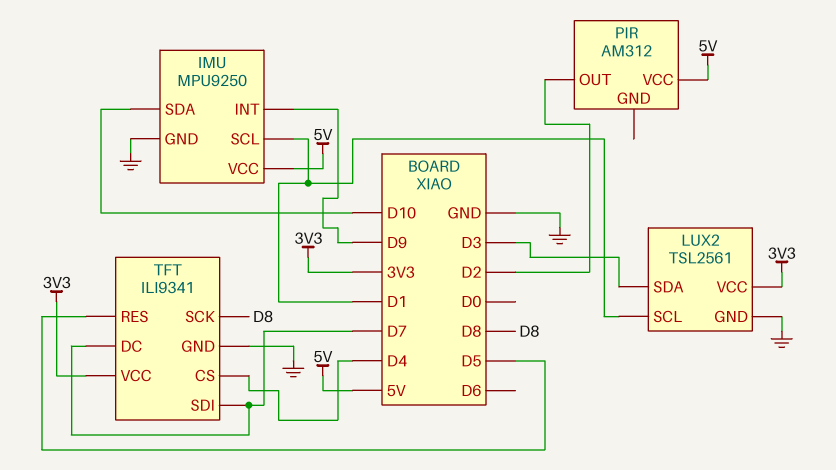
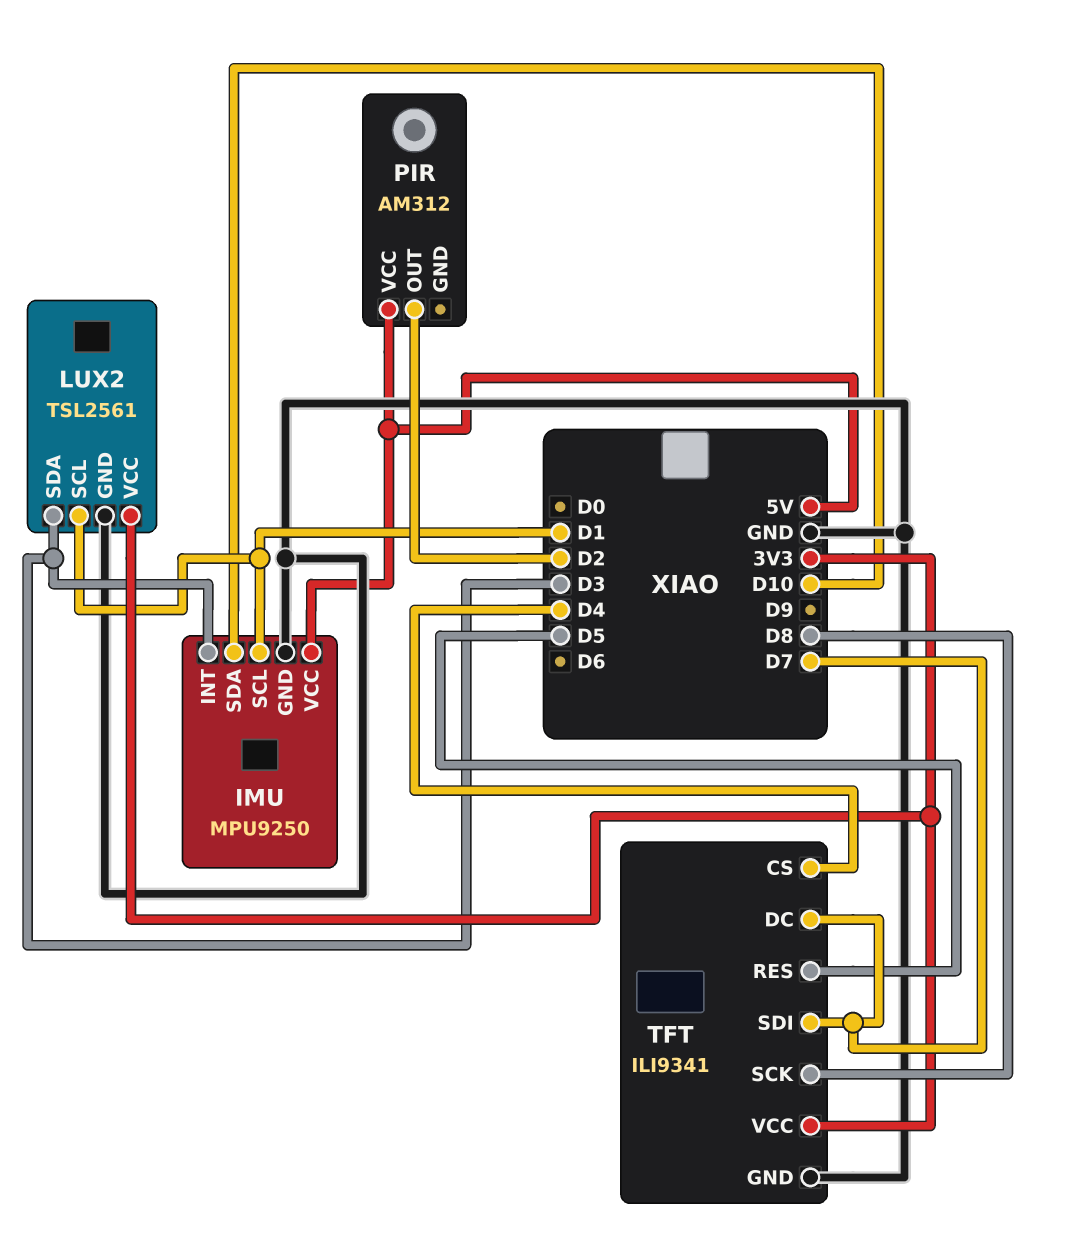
IMU pin INT: D9 -> D3

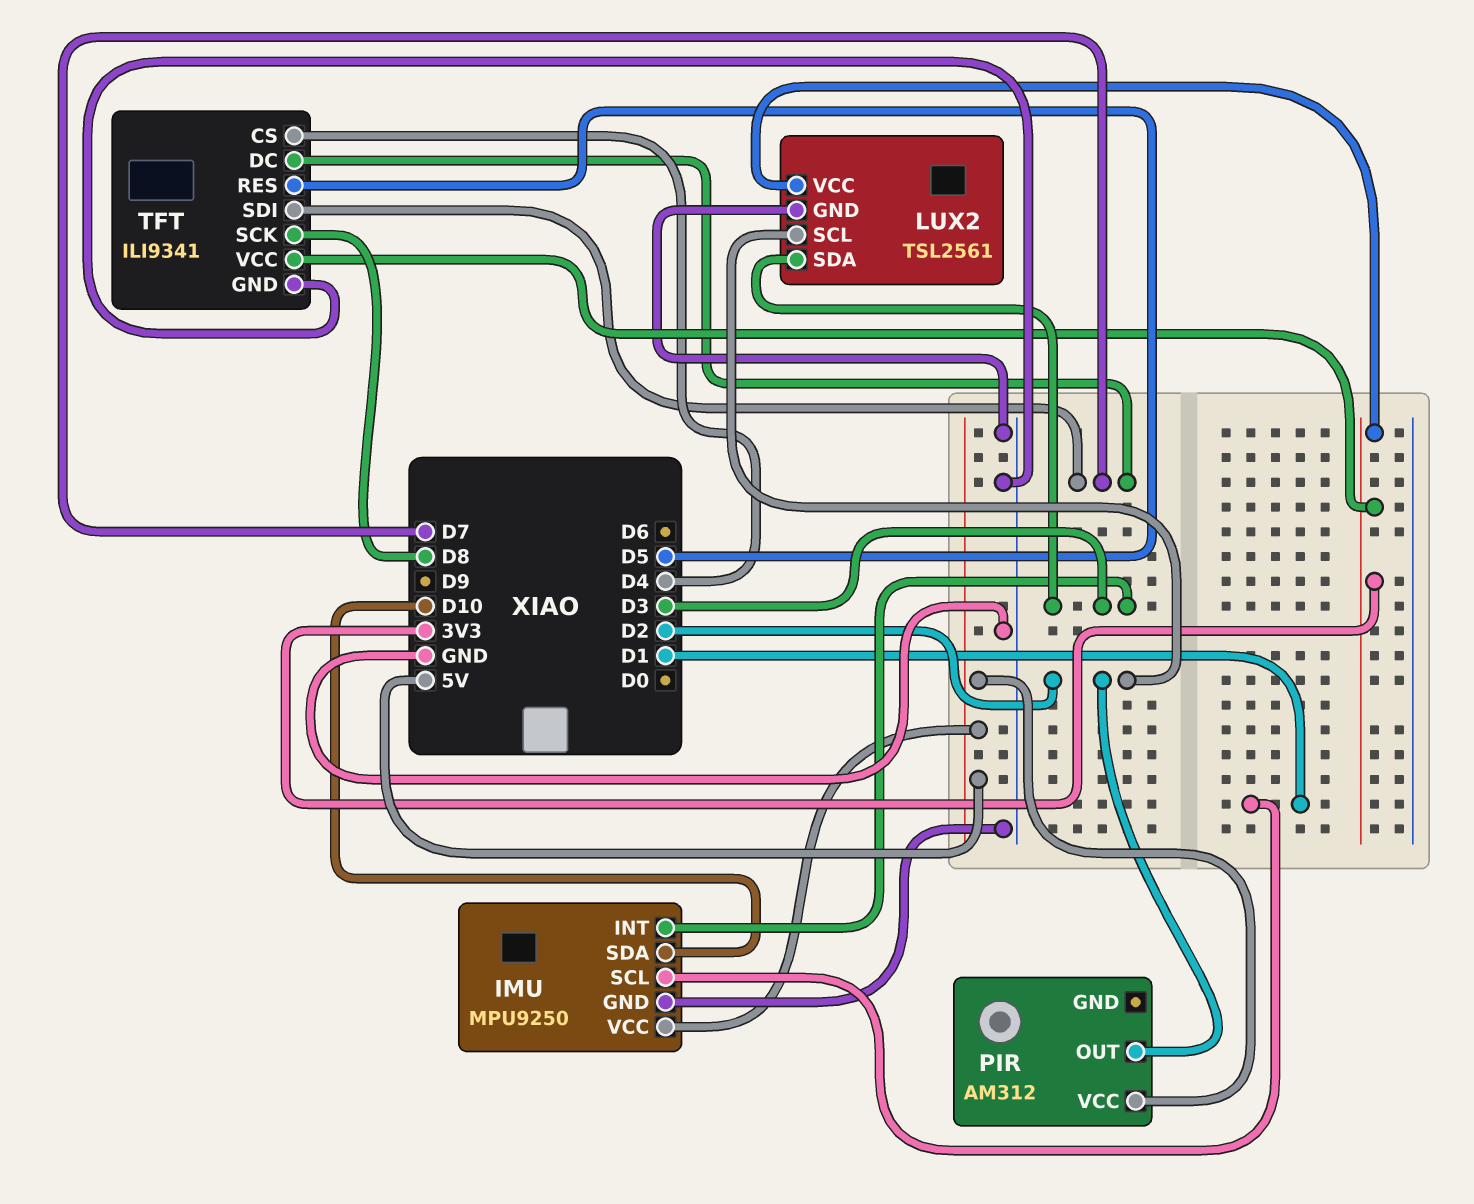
LUX2 pin SCL: D1 -> D2

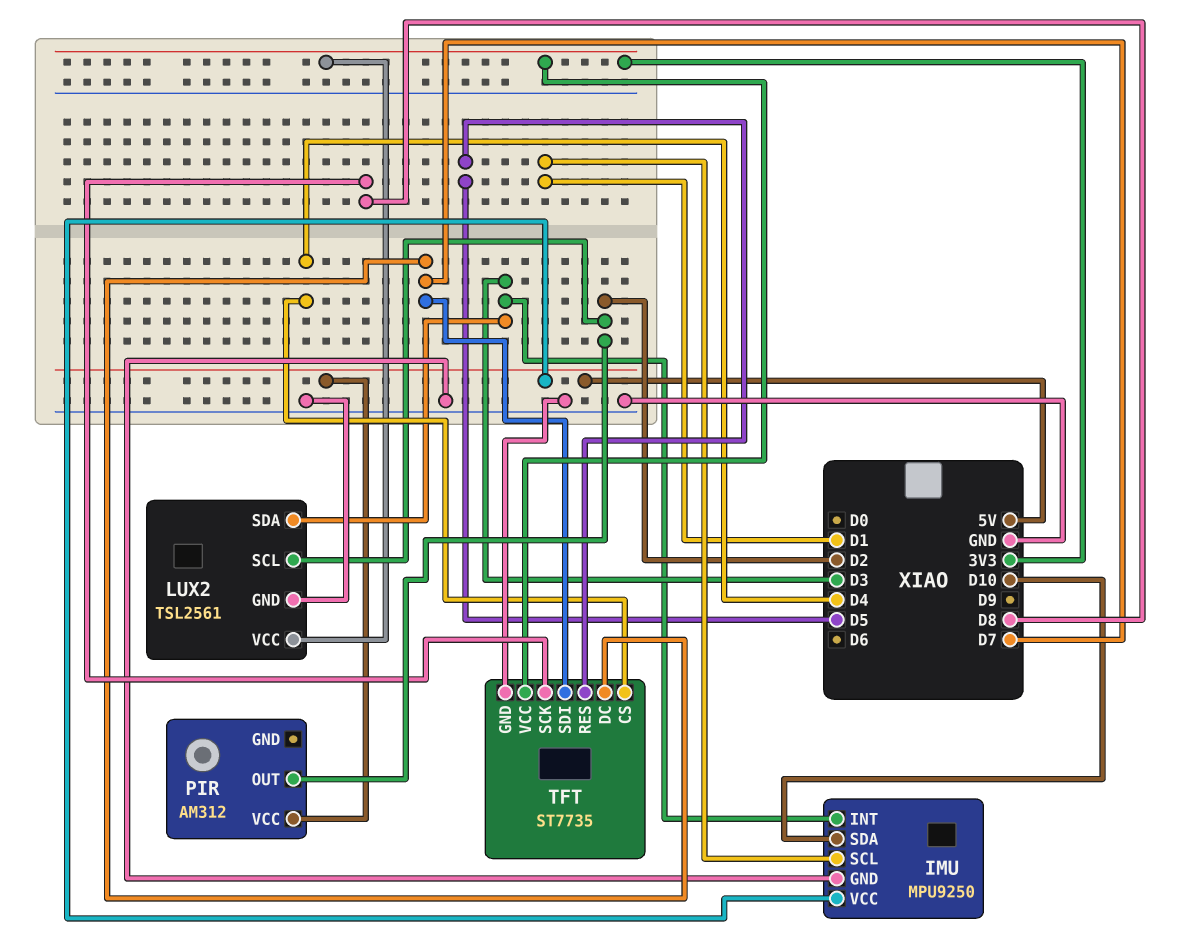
TFT: ILI9341 -> ST7735

